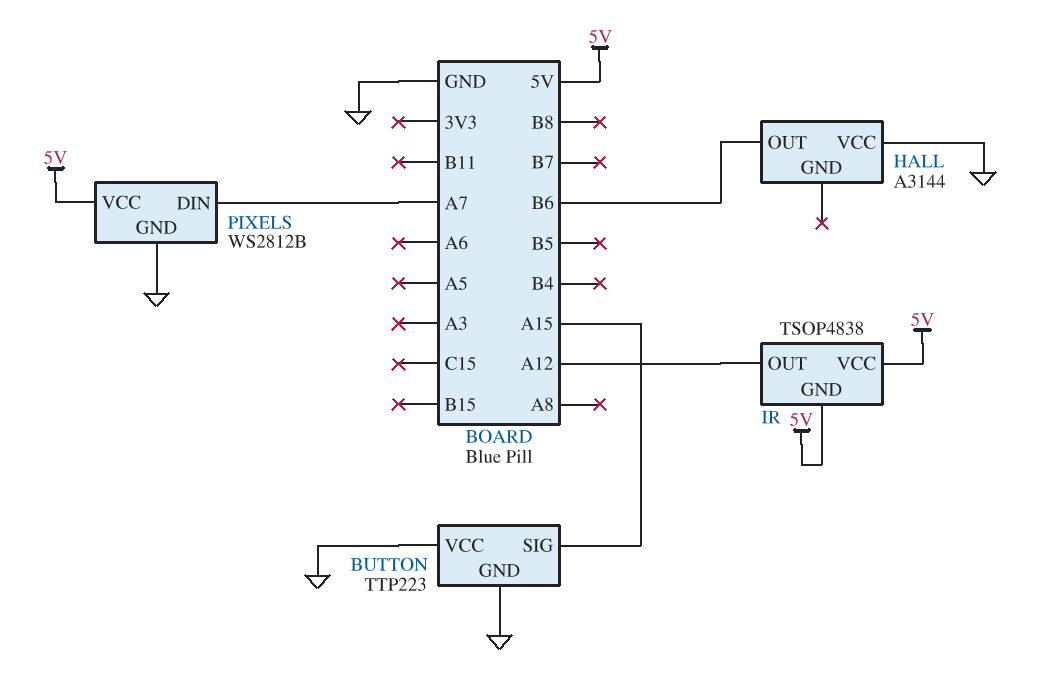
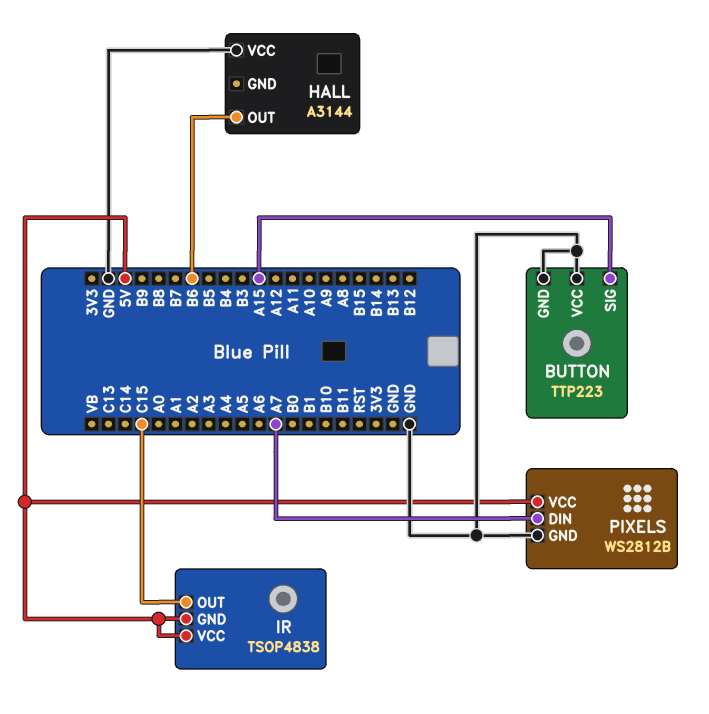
IR pin OUT: A12 -> C15

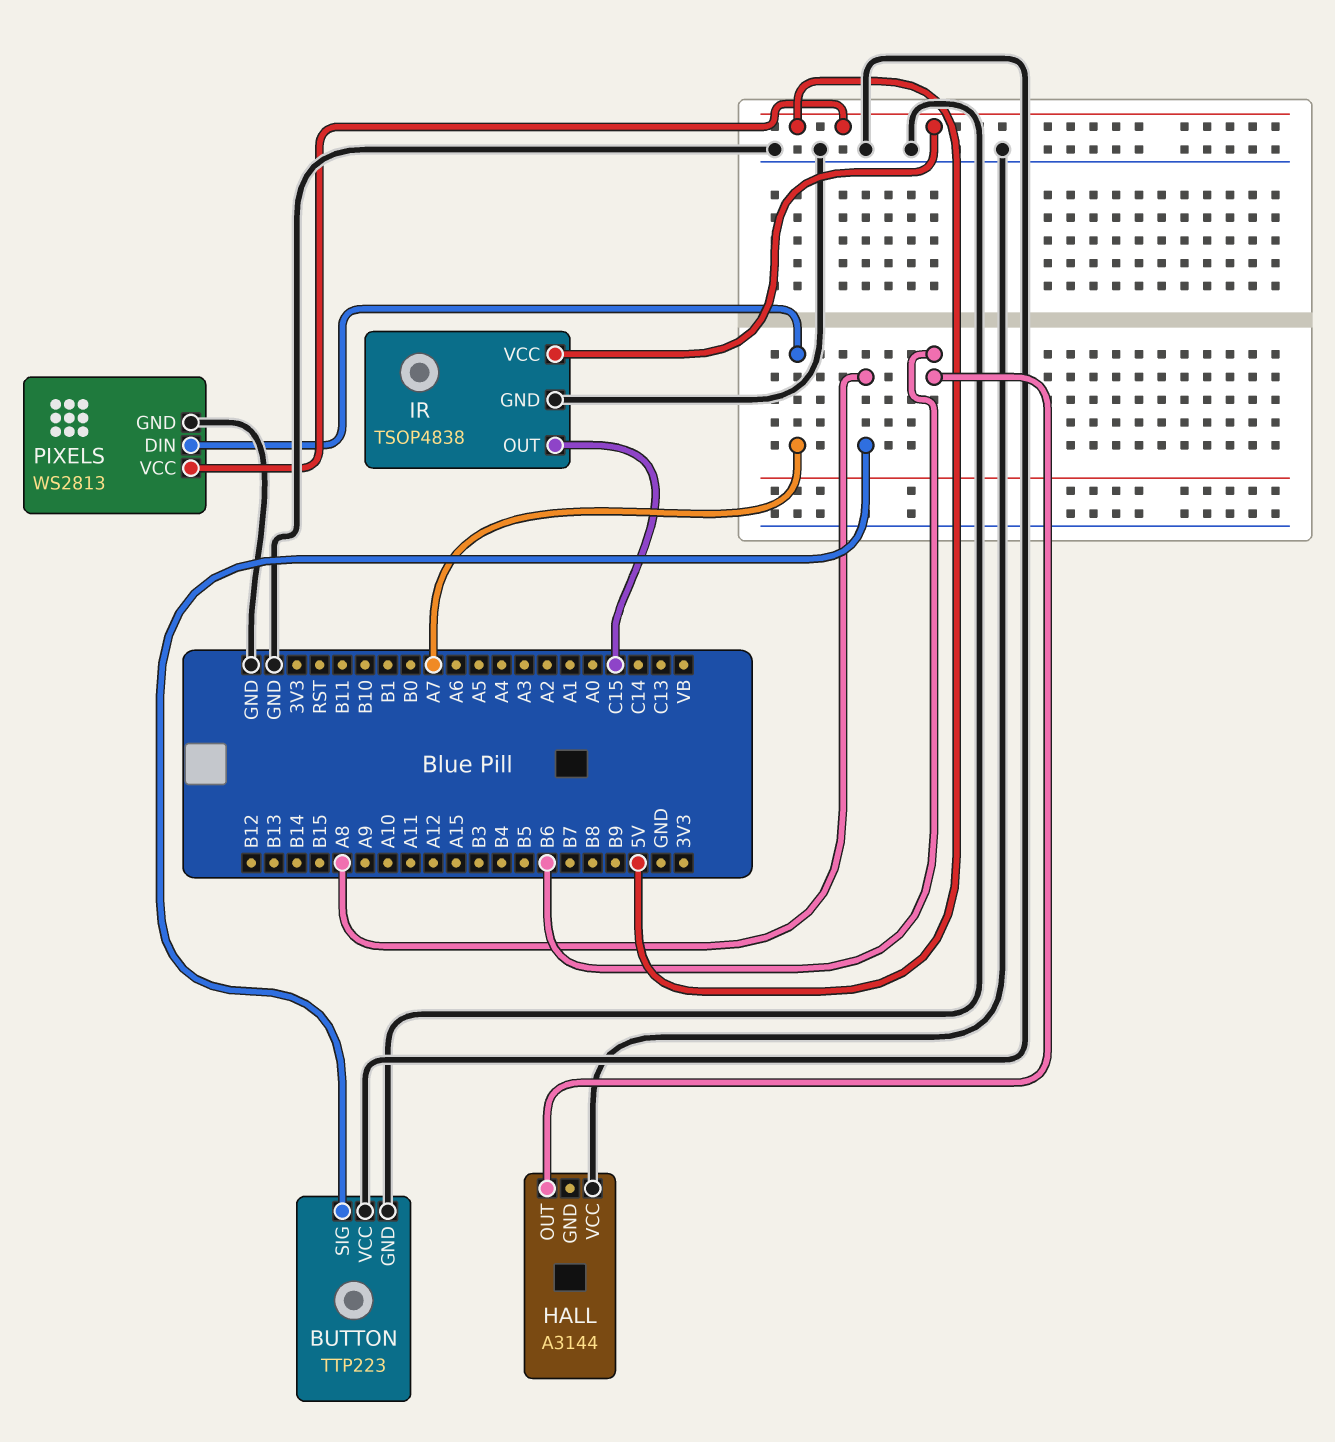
BUTTON pin SIG: A15 -> A8
IR pin GND: 5V -> GND
PIXELS: WS2812B -> WS2813

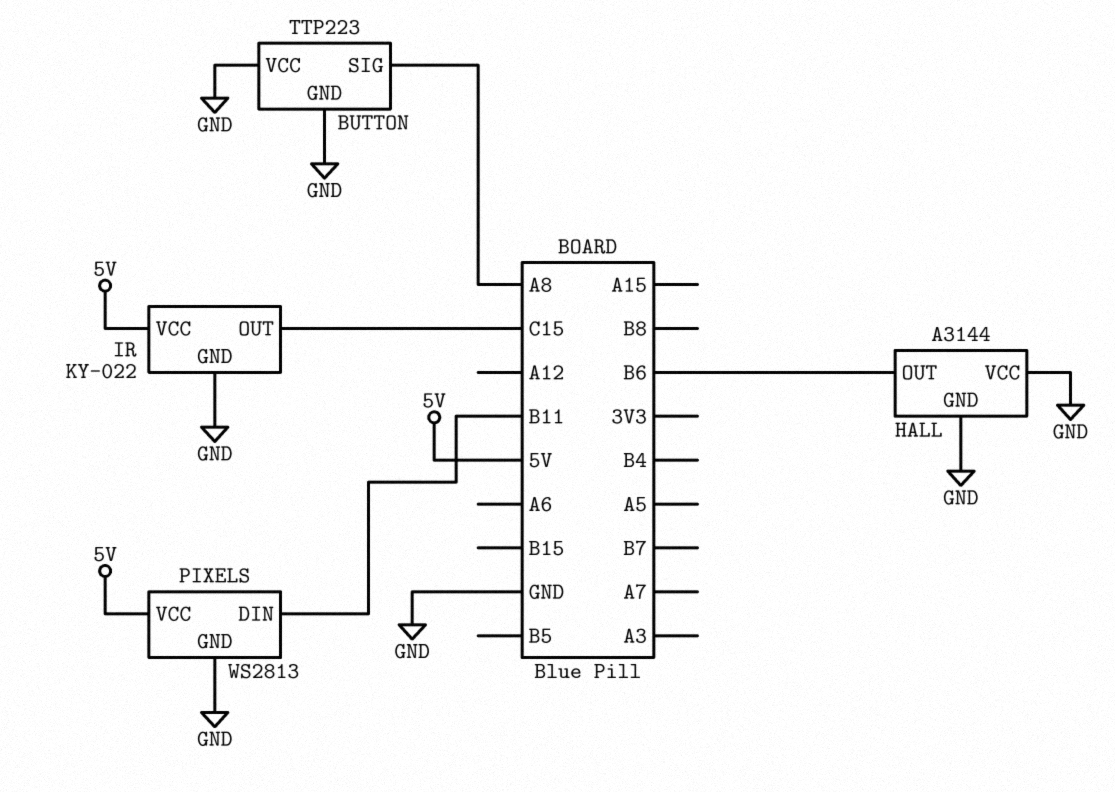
HALL pin GND: none -> GND
IR: TSOP4838 -> KY-022
PIXELS pin DIN: A7 -> B11

